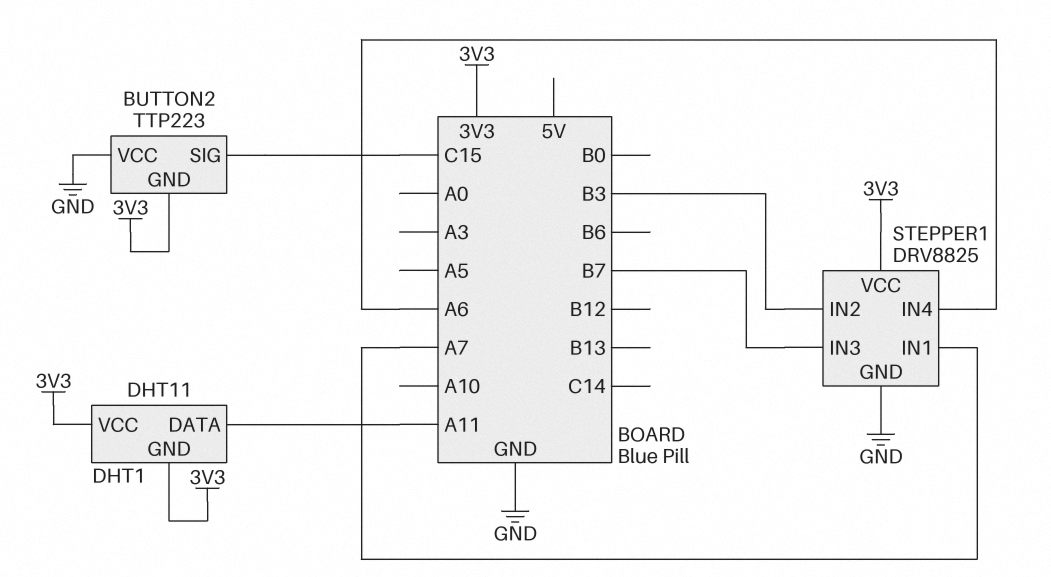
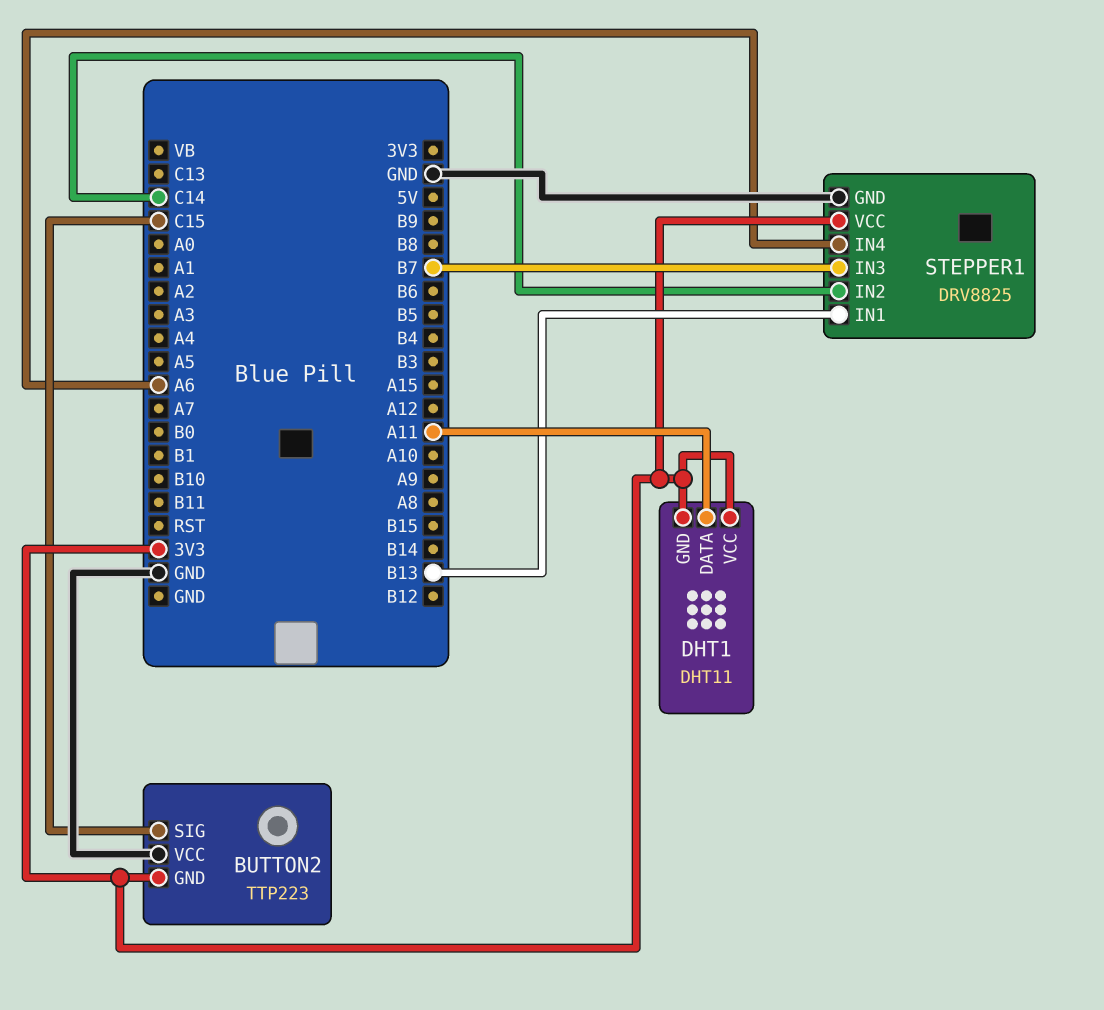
STEPPER1 pin IN1: A7 -> B13
STEPPER1 pin IN2: B3 -> C14

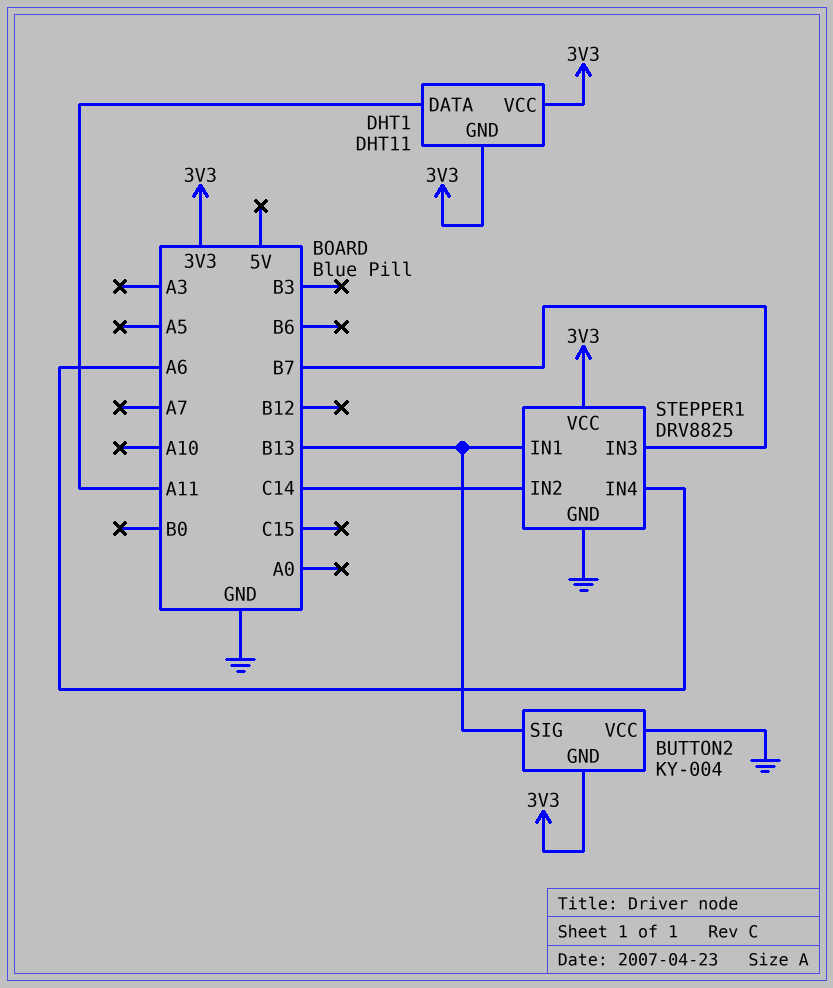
BUTTON2: TTP223 -> KY-004
BUTTON2 pin SIG: C15 -> B13

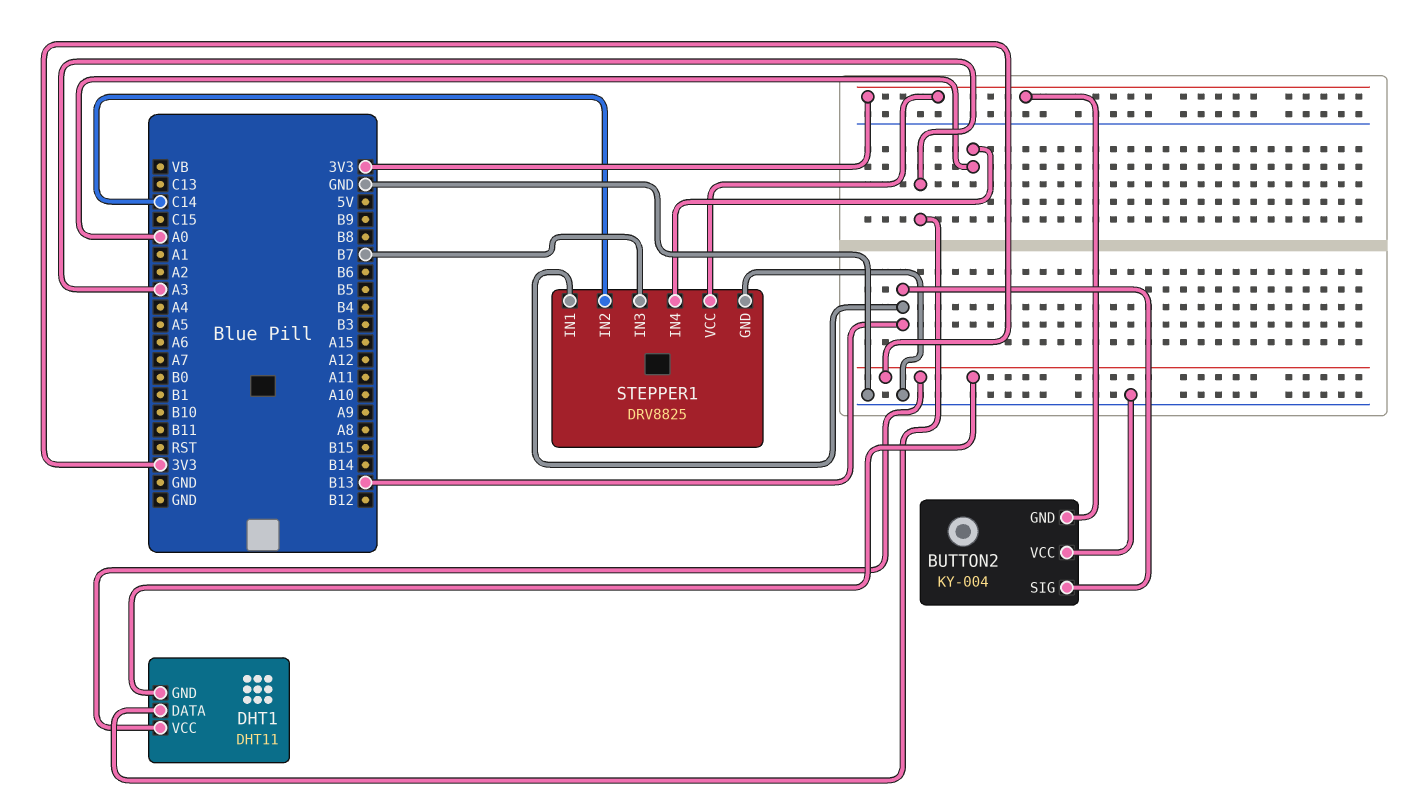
DHT1 pin DATA: A11 -> A3
STEPPER1 pin IN4: A6 -> A0

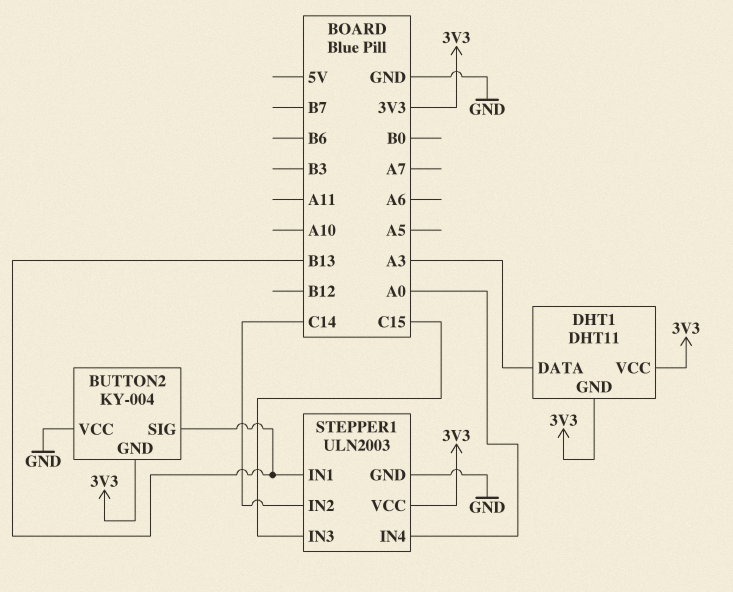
STEPPER1: DRV8825 -> ULN2003
STEPPER1 pin IN3: B7 -> C15

